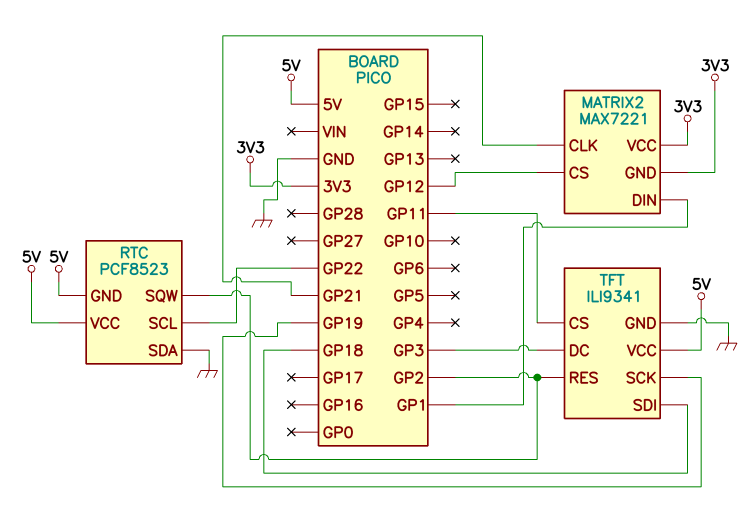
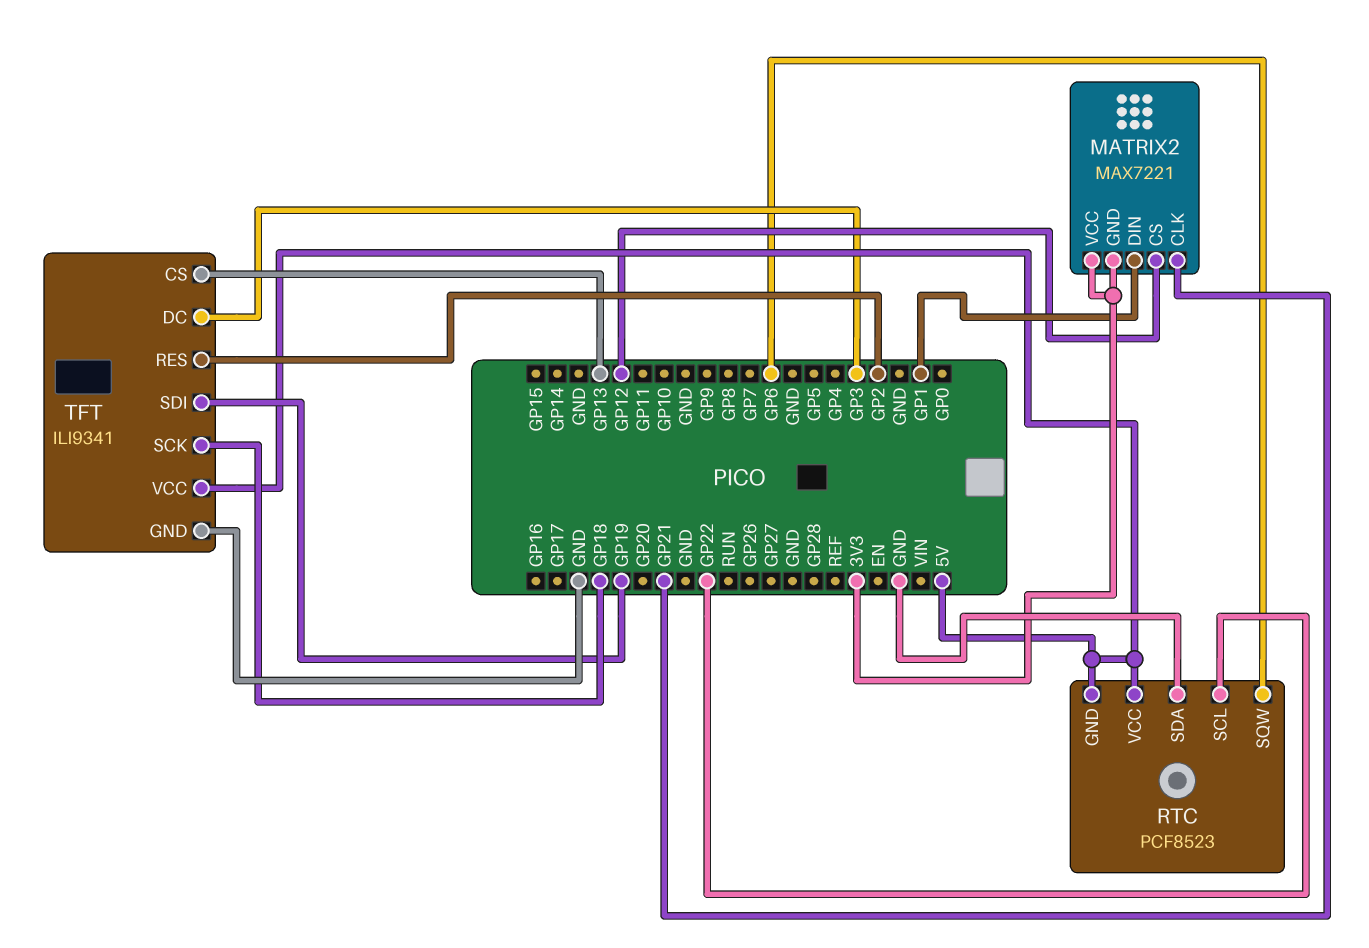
RTC pin SQW: GP2 -> GP6
TFT pin CS: GP11 -> GP13
TFT pin SCK: GP19 -> GP18
TFT pin SDI: GP18 -> GP19

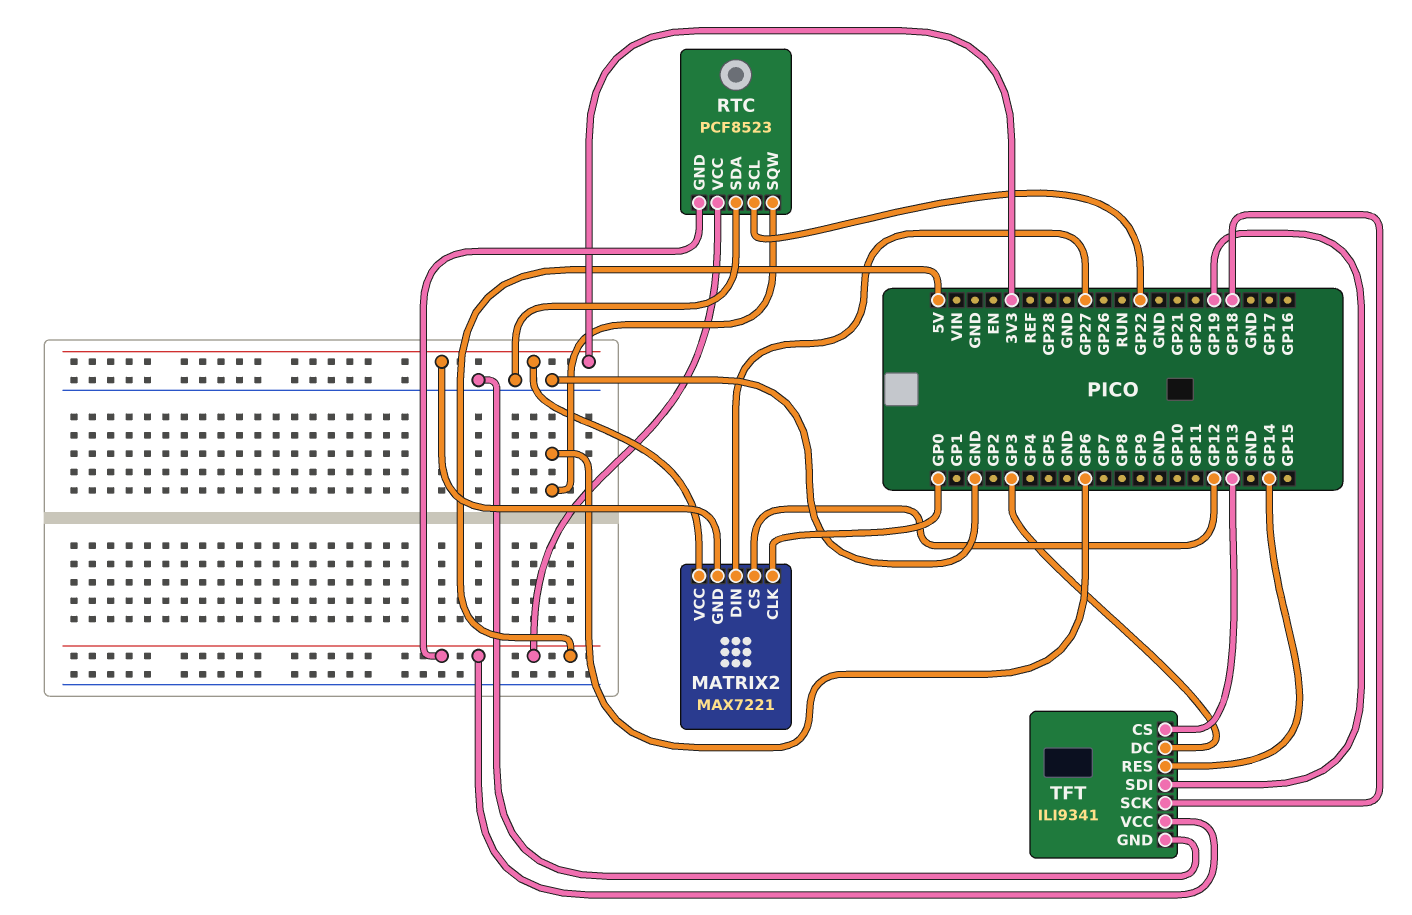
MATRIX2 pin CLK: GP21 -> GP0
MATRIX2 pin DIN: GP1 -> GP27
TFT pin RES: GP2 -> GP14

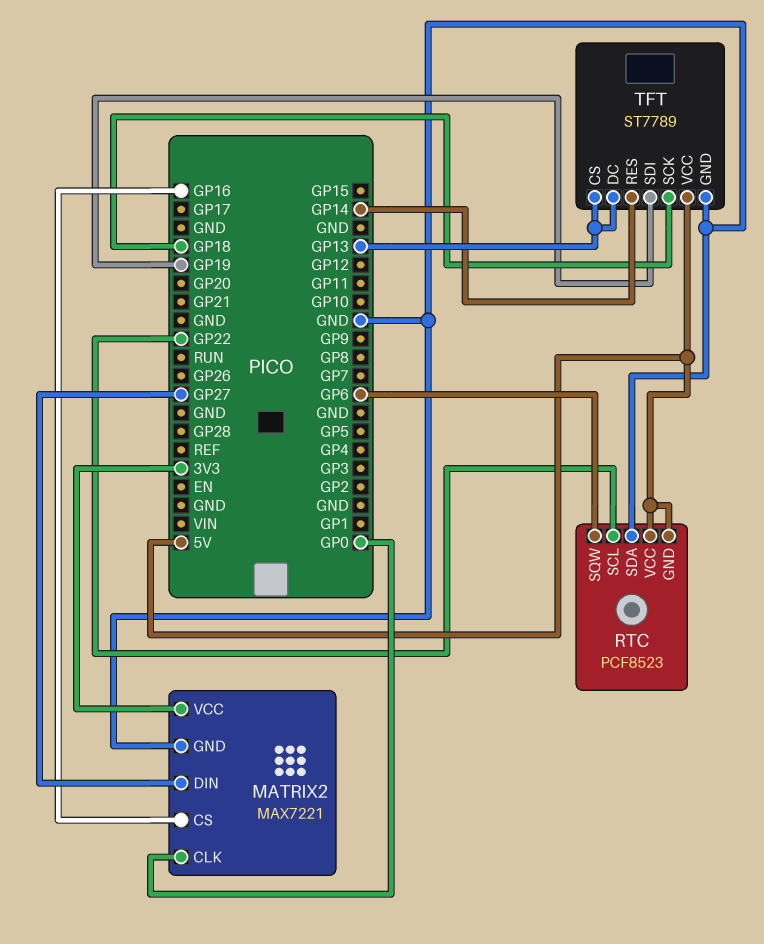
MATRIX2 pin CS: GP12 -> GP16
MATRIX2 pin GND: 3V3 -> GND
TFT: ILI9341 -> ST7789
TFT pin DC: GP3 -> GP13

